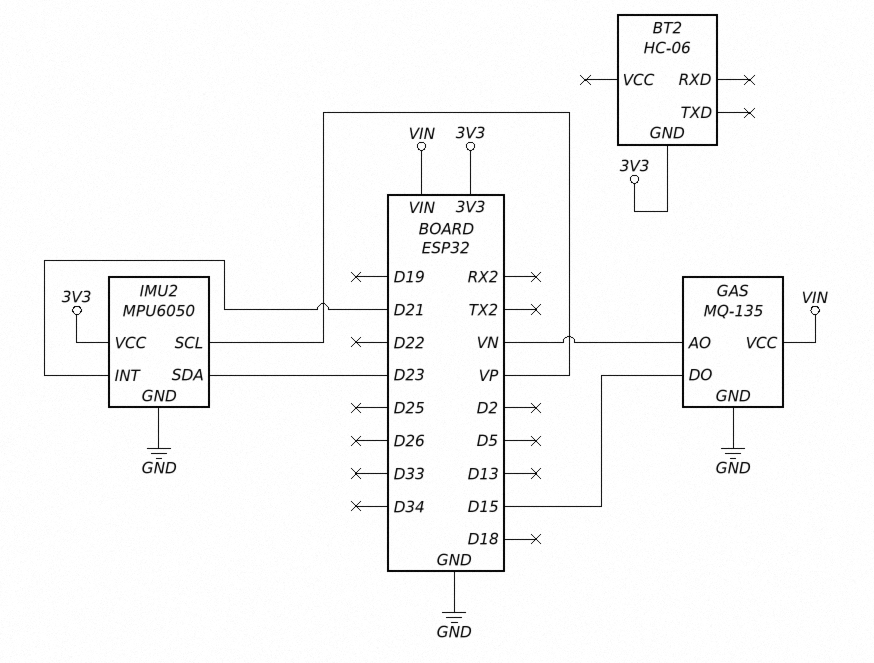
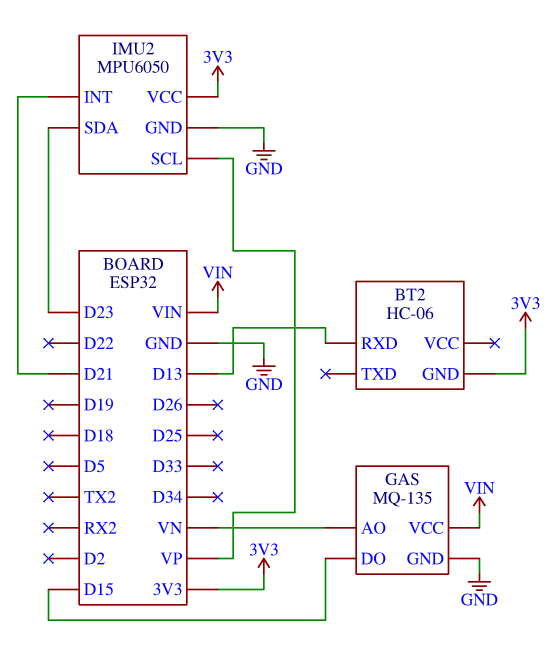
BT2 pin RXD: none -> D13

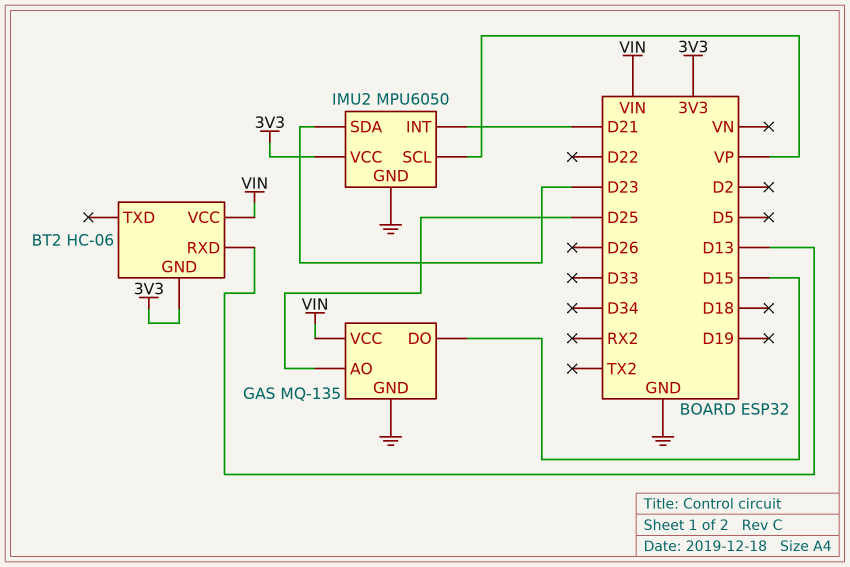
BT2 pin VCC: none -> VIN
GAS pin AO: VN -> D25

